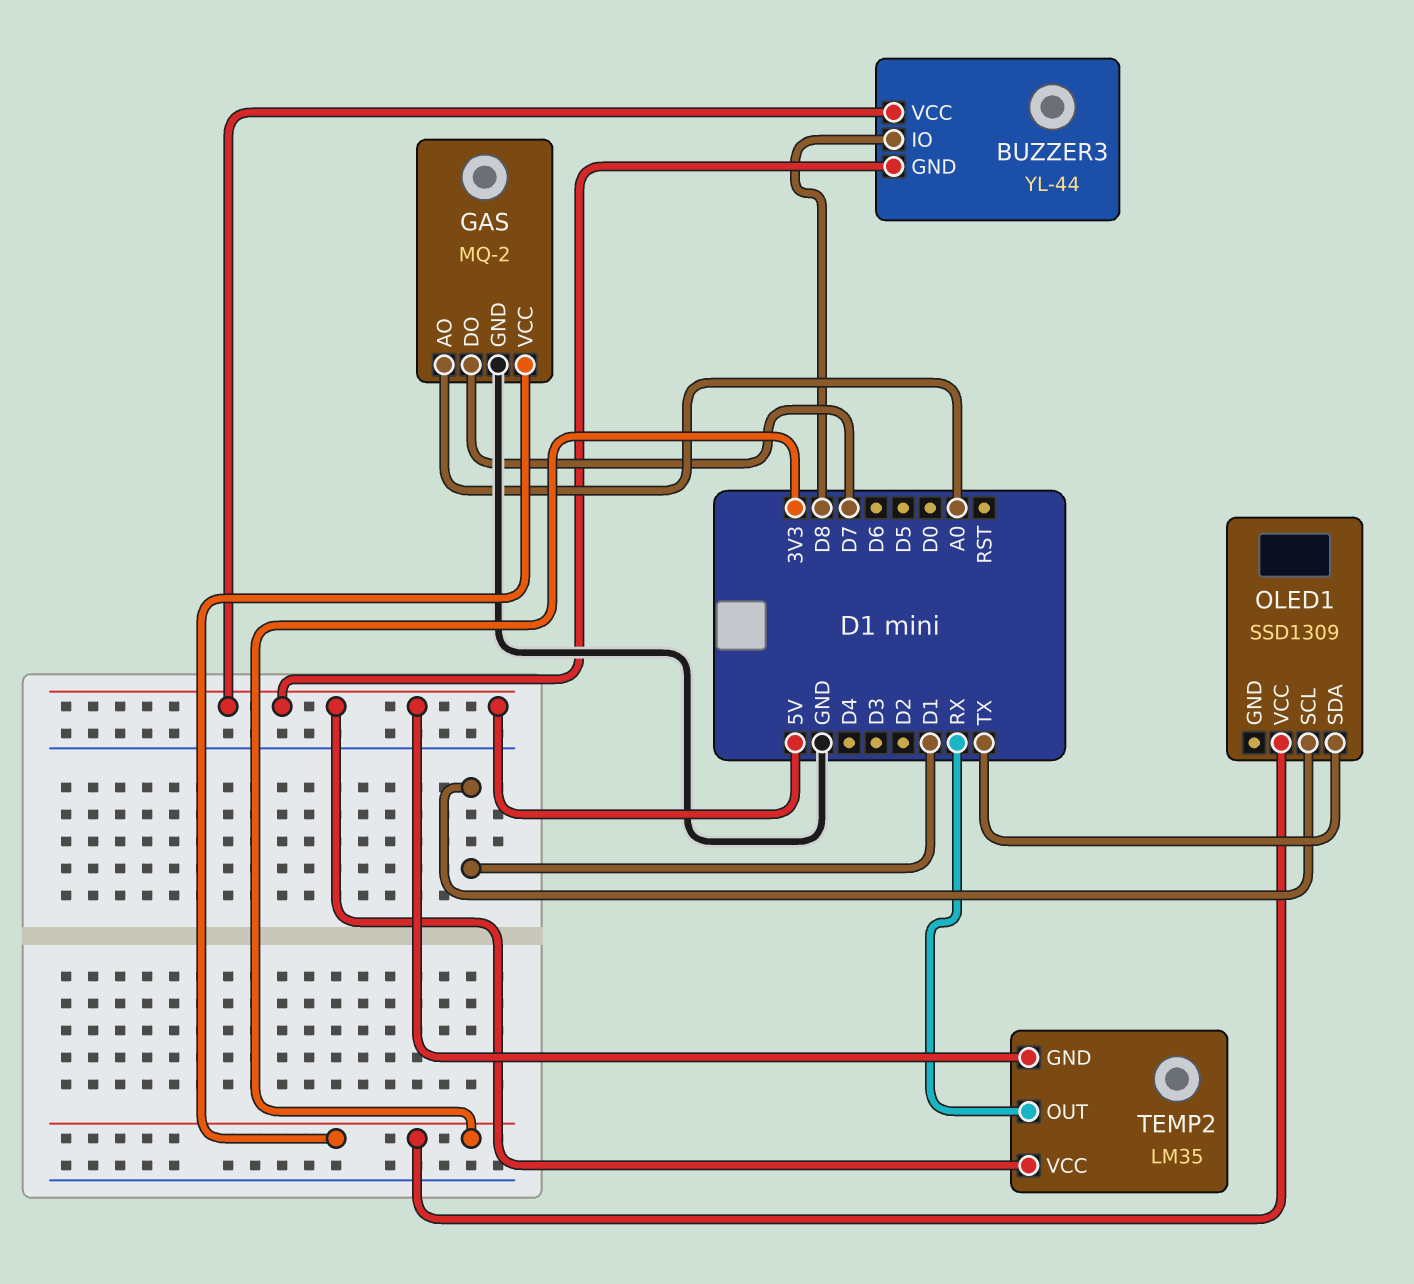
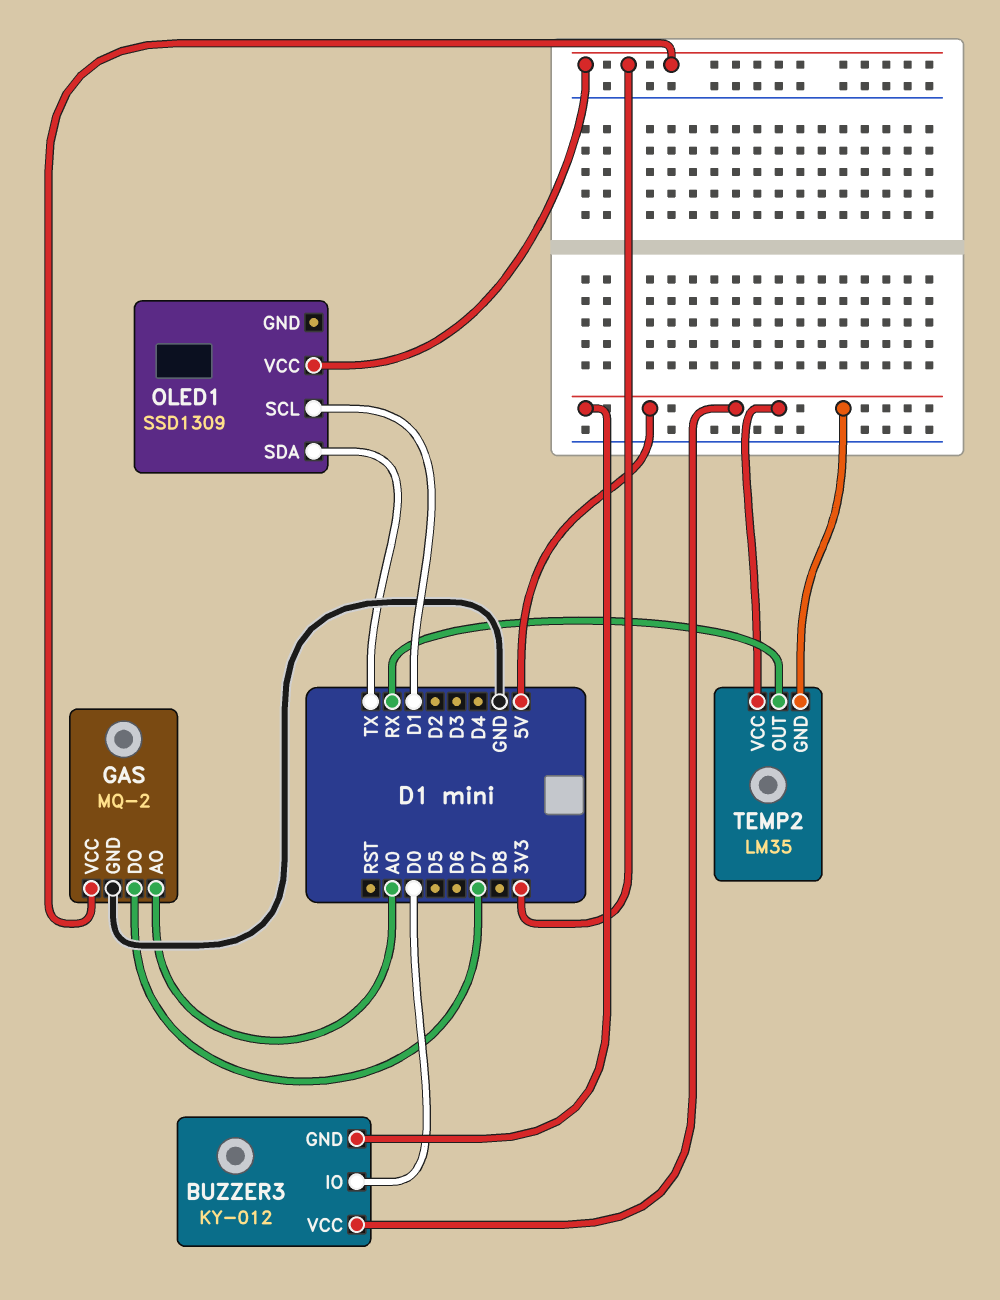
BUZZER3: YL-44 -> KY-012
BUZZER3 pin IO: D8 -> D0

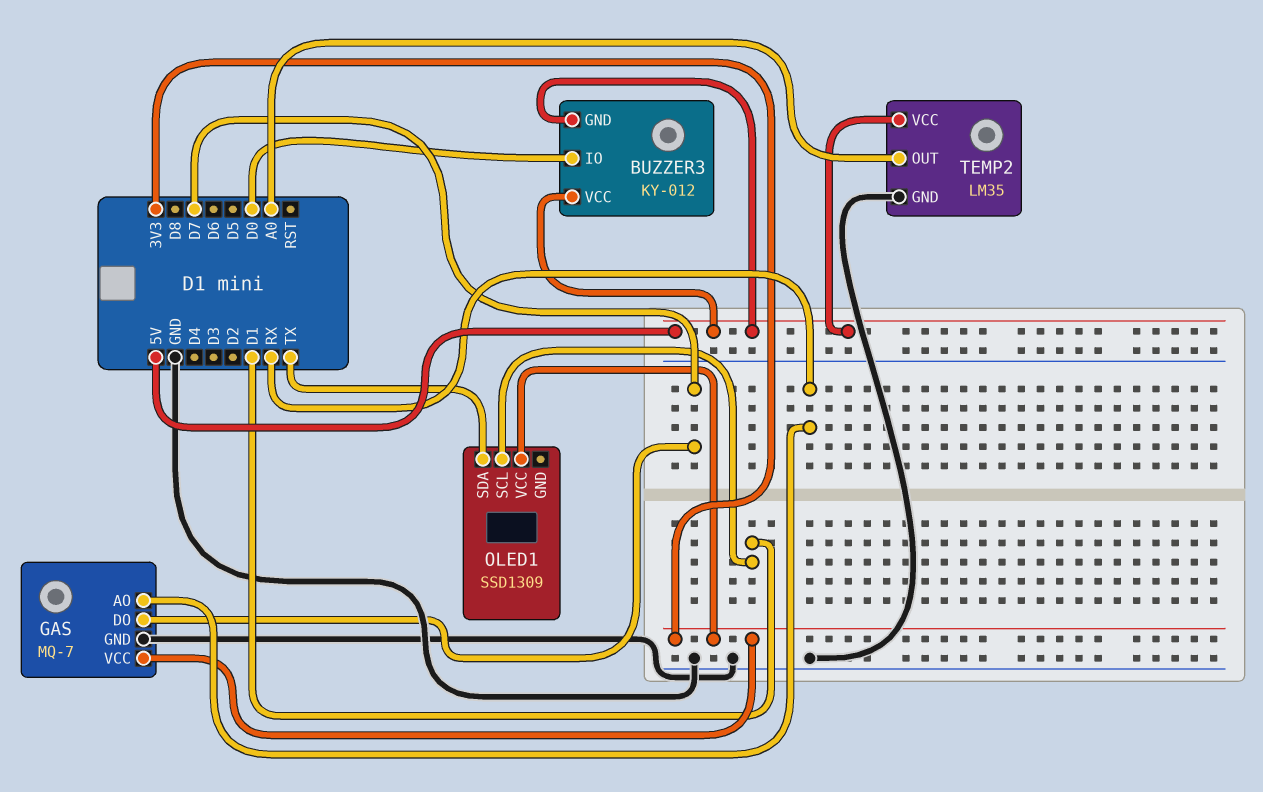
GAS: MQ-2 -> MQ-7
GAS pin AO: A0 -> RX
TEMP2 pin GND: 5V -> GND
TEMP2 pin OUT: RX -> A0

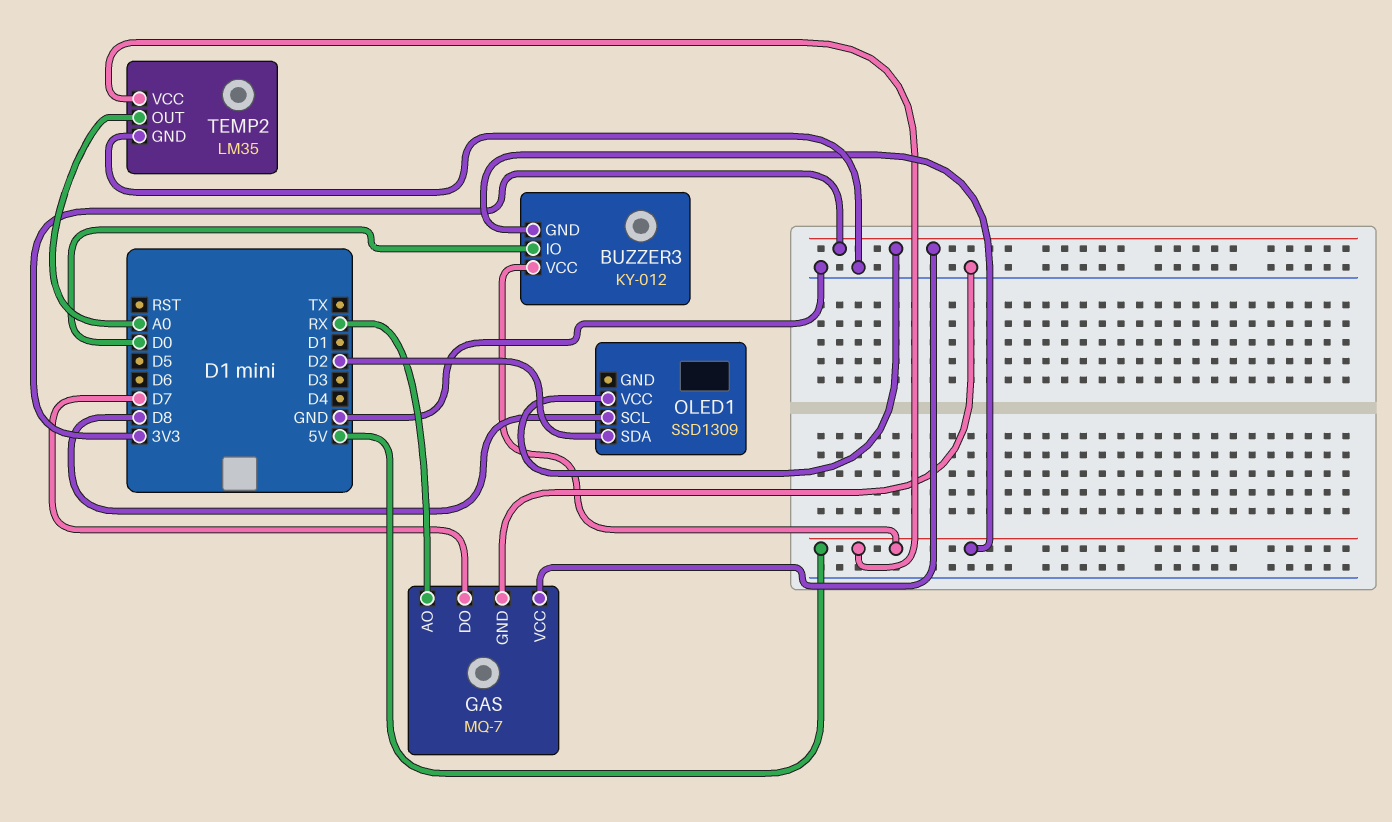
OLED1 pin SCL: D1 -> D8
OLED1 pin SDA: TX -> D2

